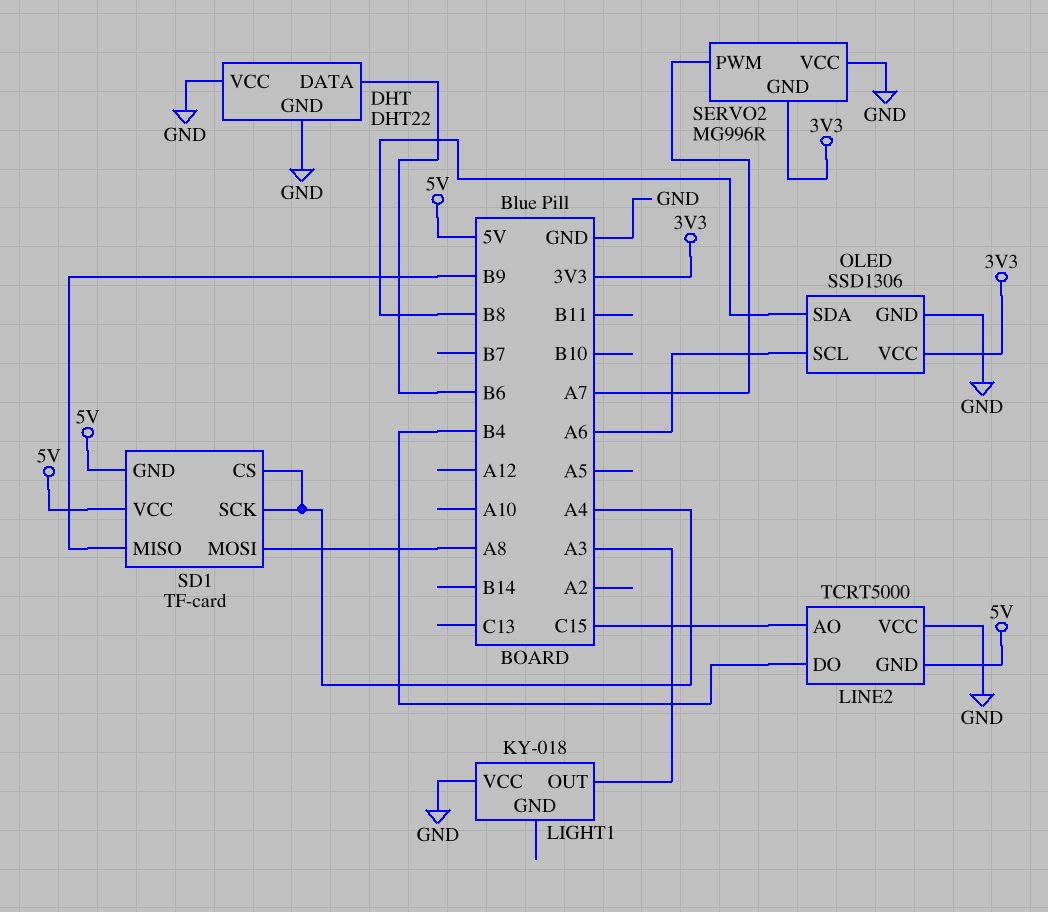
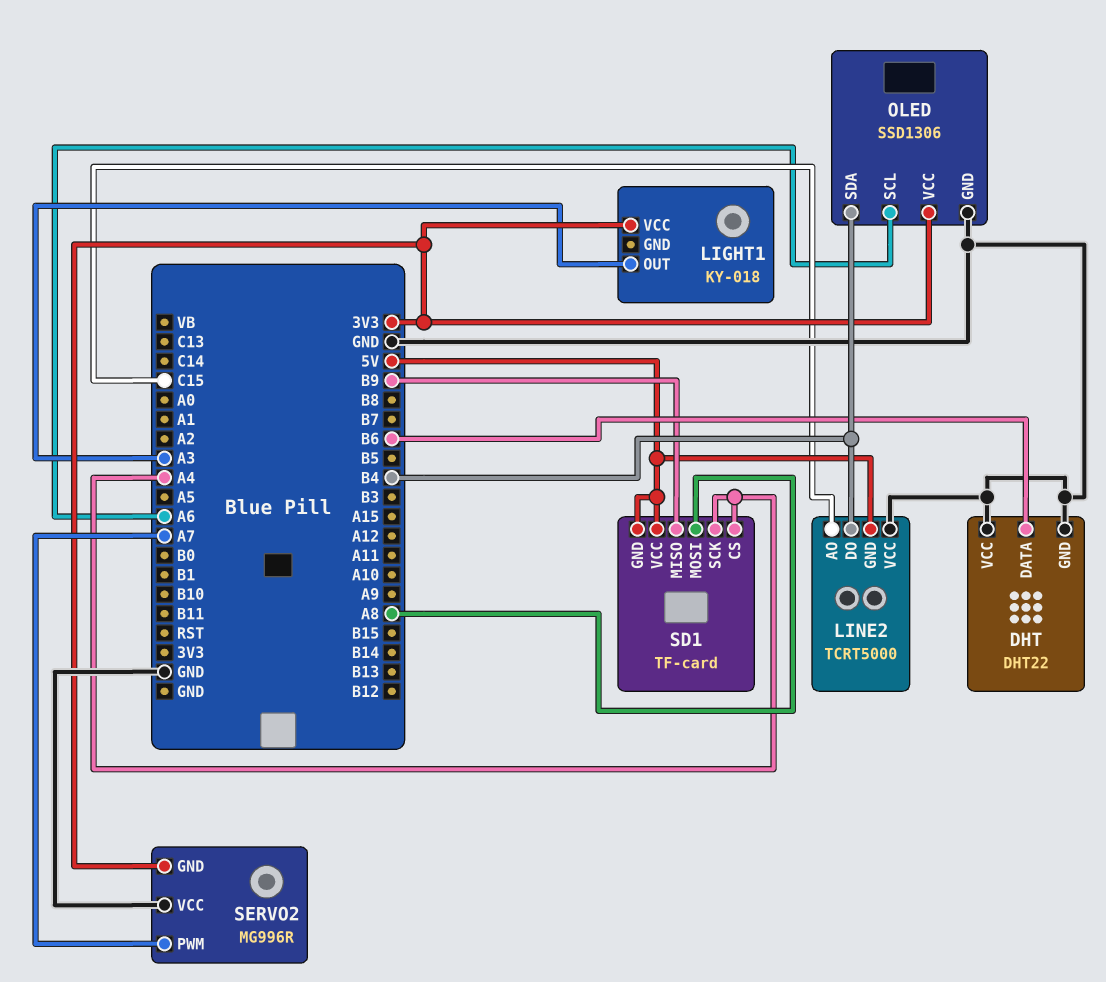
LIGHT1 pin VCC: GND -> 3V3
OLED pin SDA: B8 -> B4

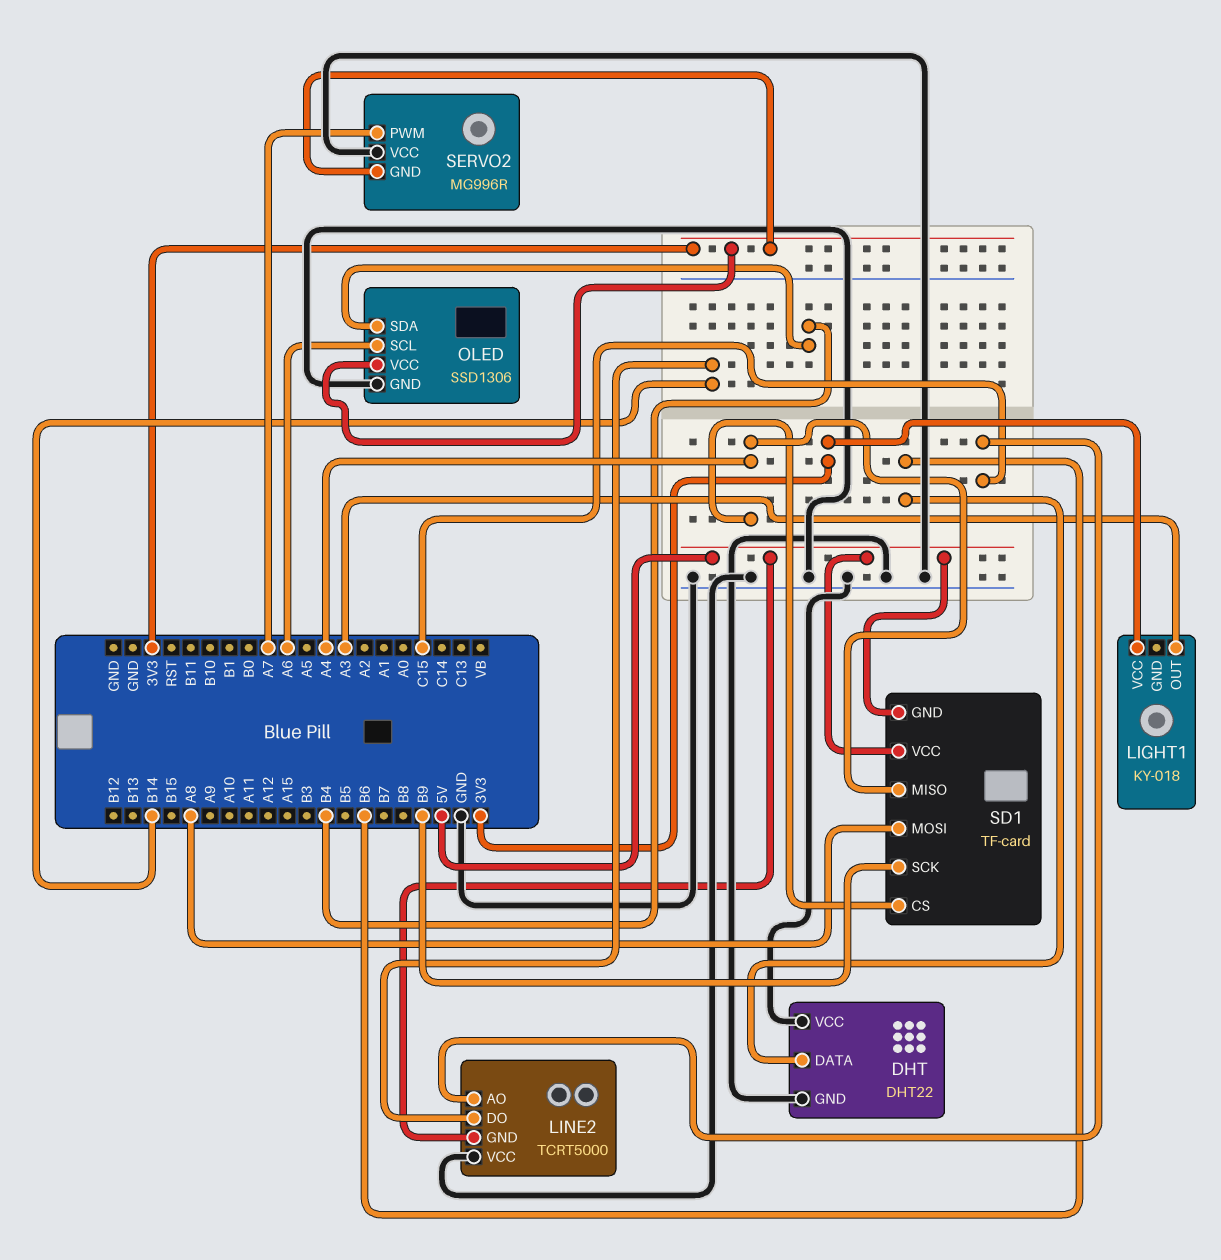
LINE2 pin DO: B4 -> B14
SD1 pin MISO: B9 -> A4
SD1 pin SCK: A4 -> B9

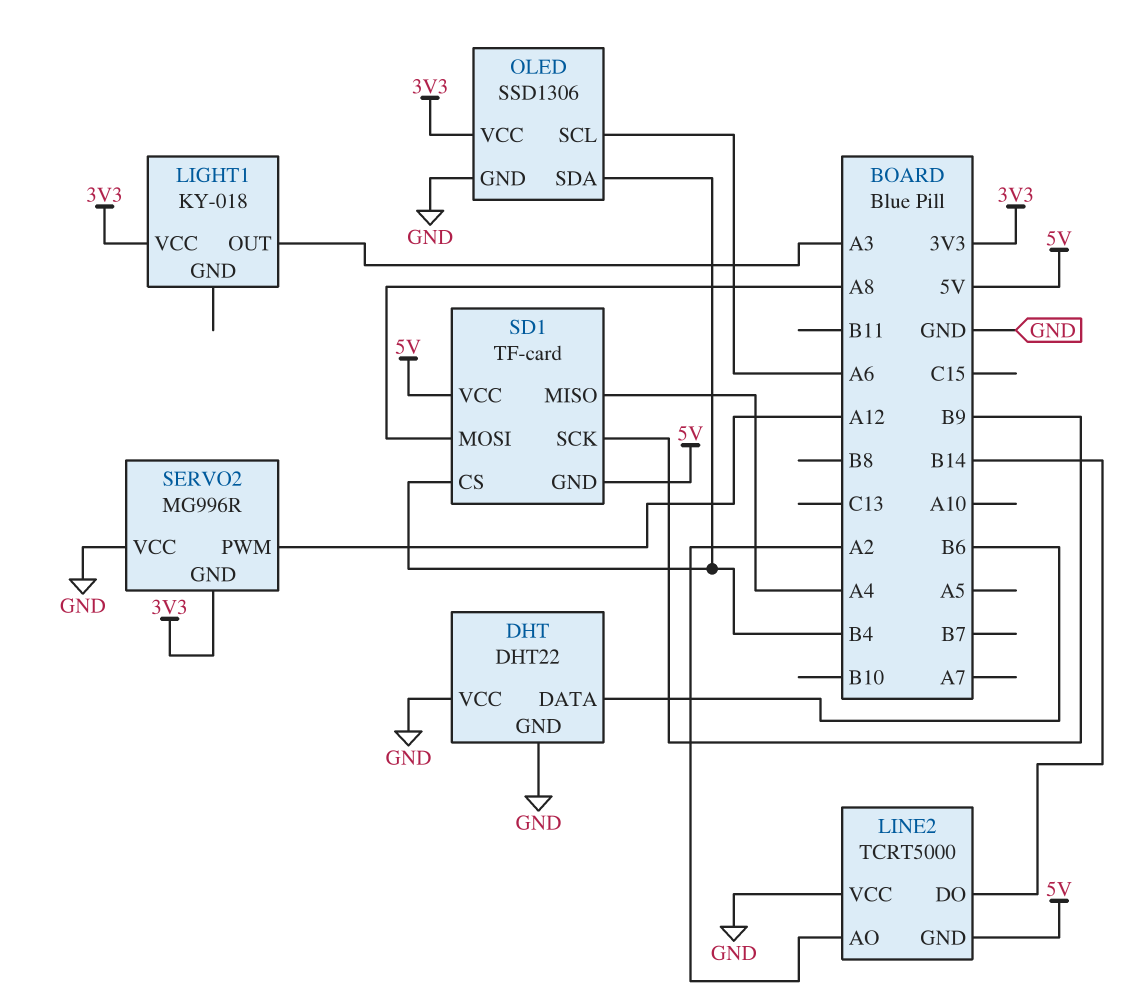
LINE2 pin AO: C15 -> A2
SD1 pin CS: A4 -> B4
SERVO2 pin PWM: A7 -> A12

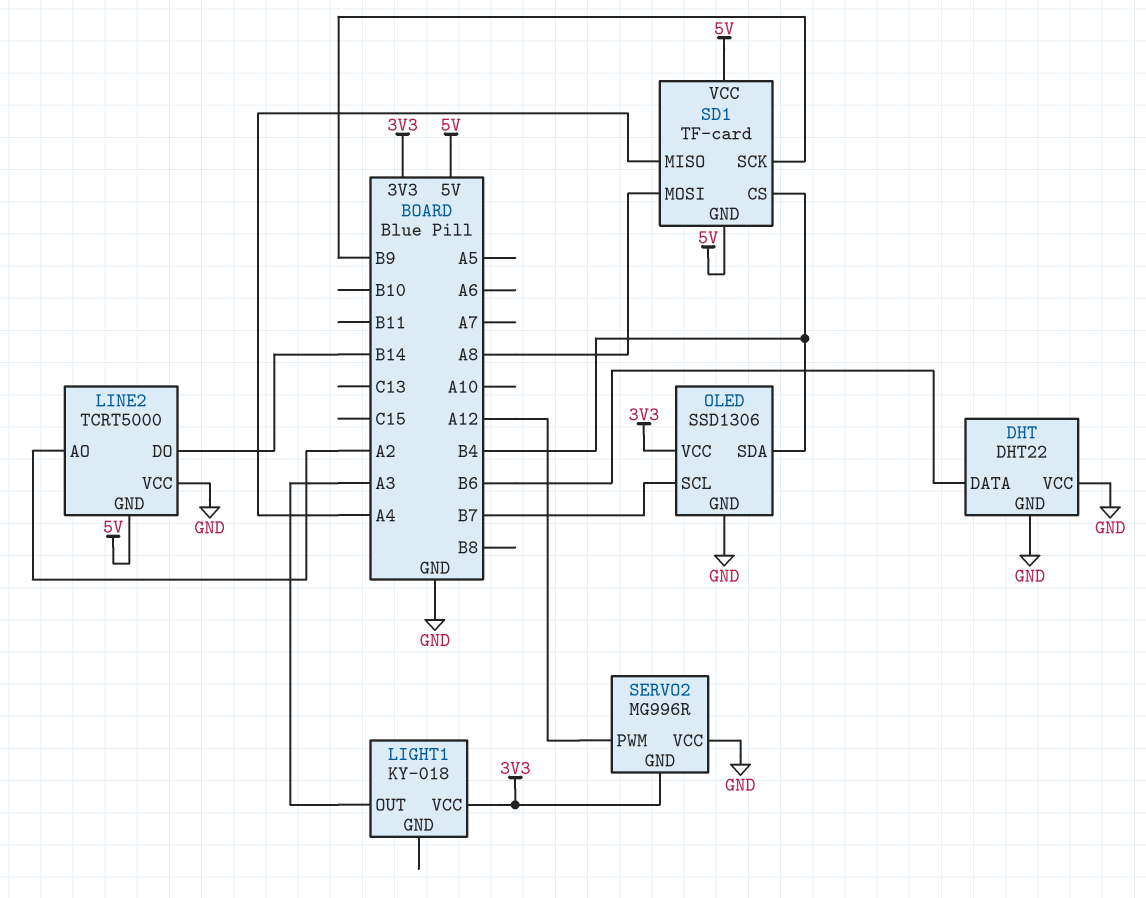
OLED pin SCL: A6 -> B7

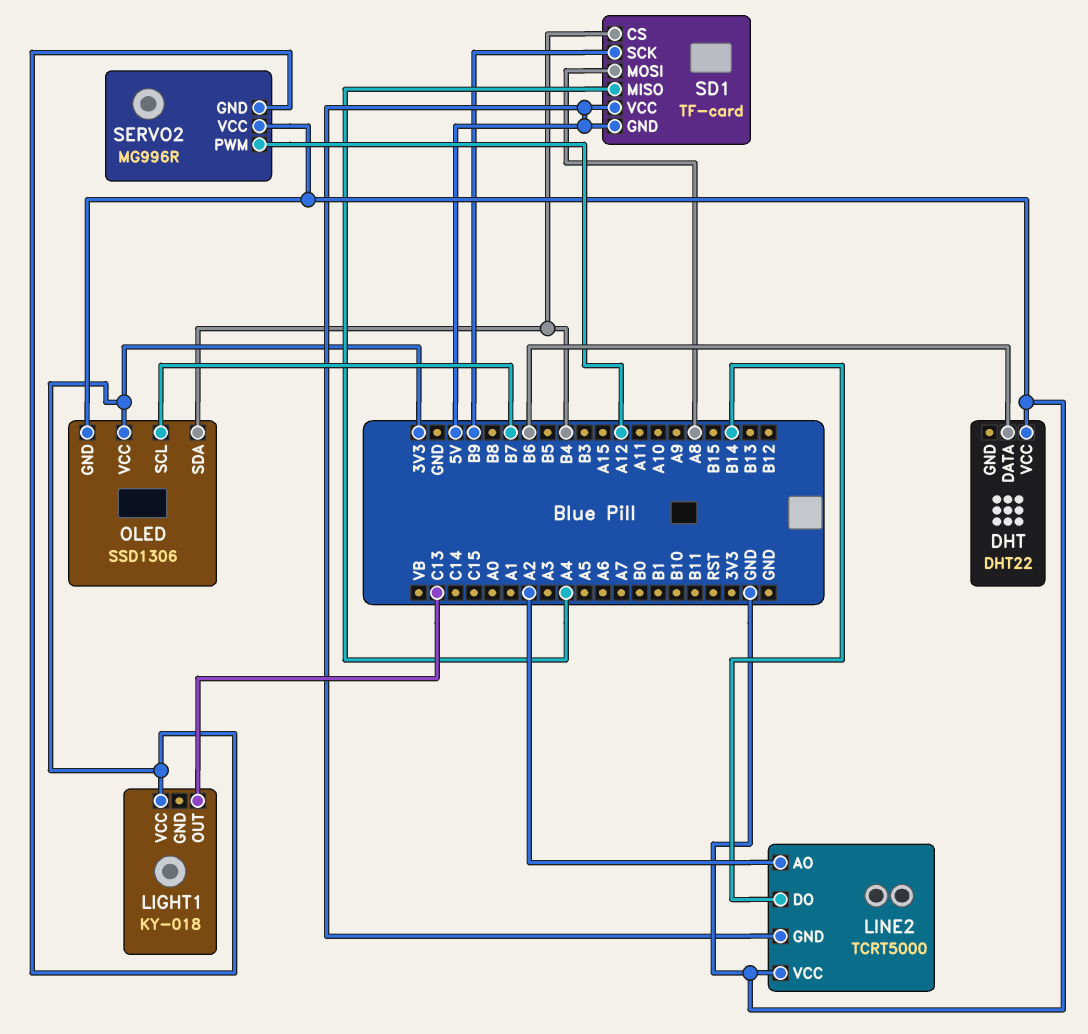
DHT pin GND: GND -> none
LIGHT1 pin OUT: A3 -> C13

